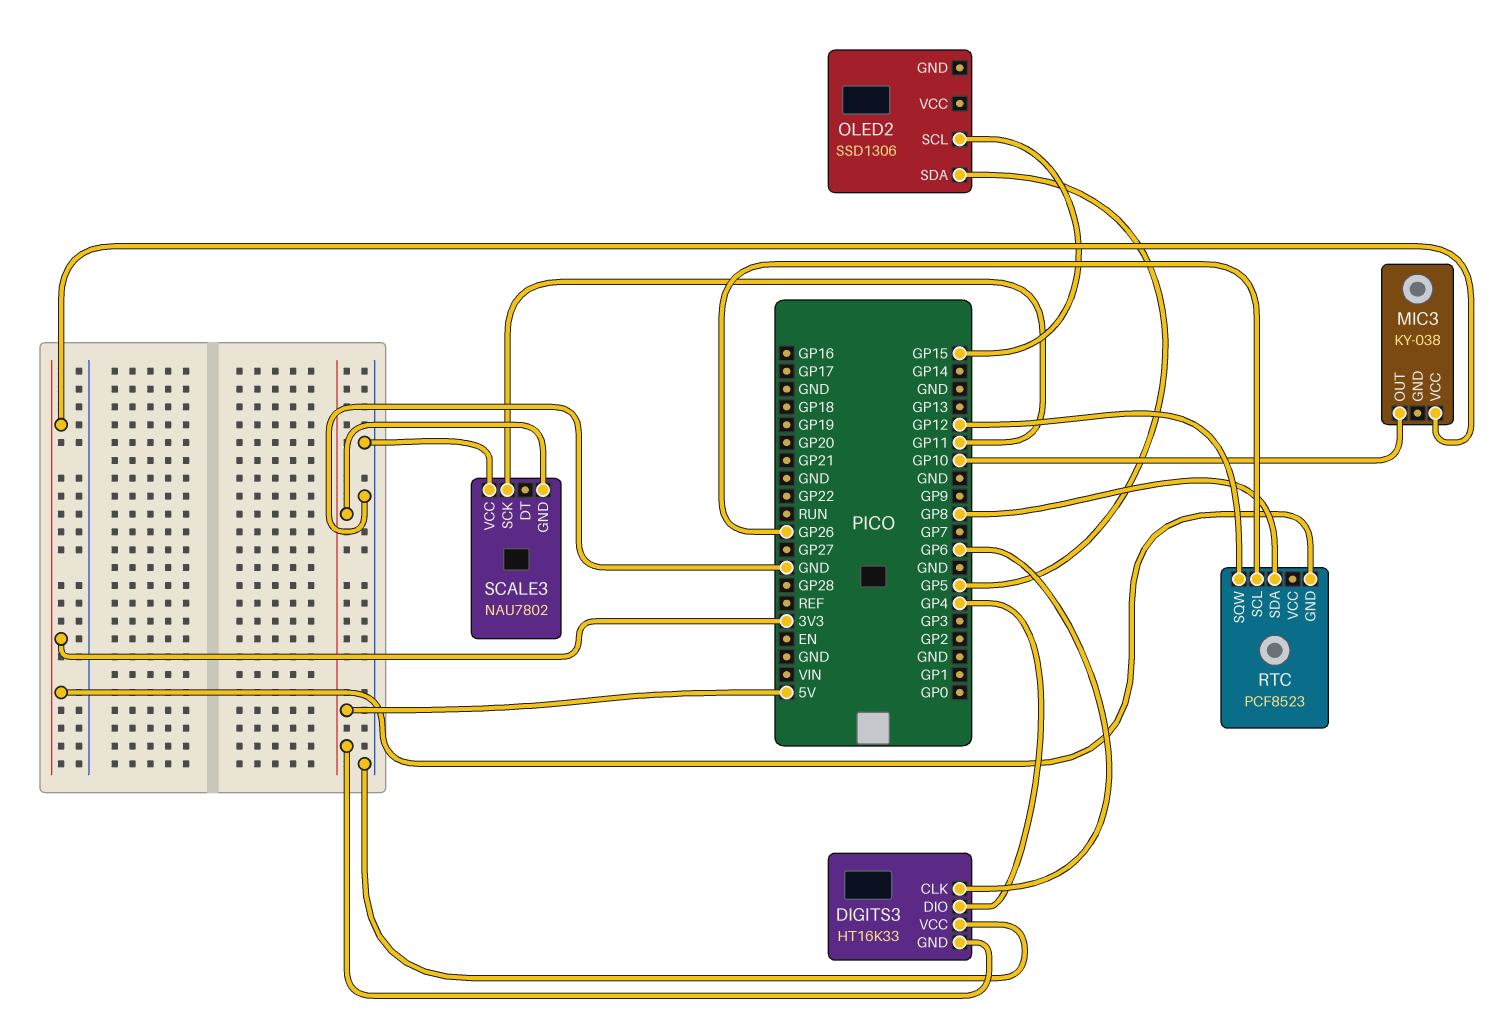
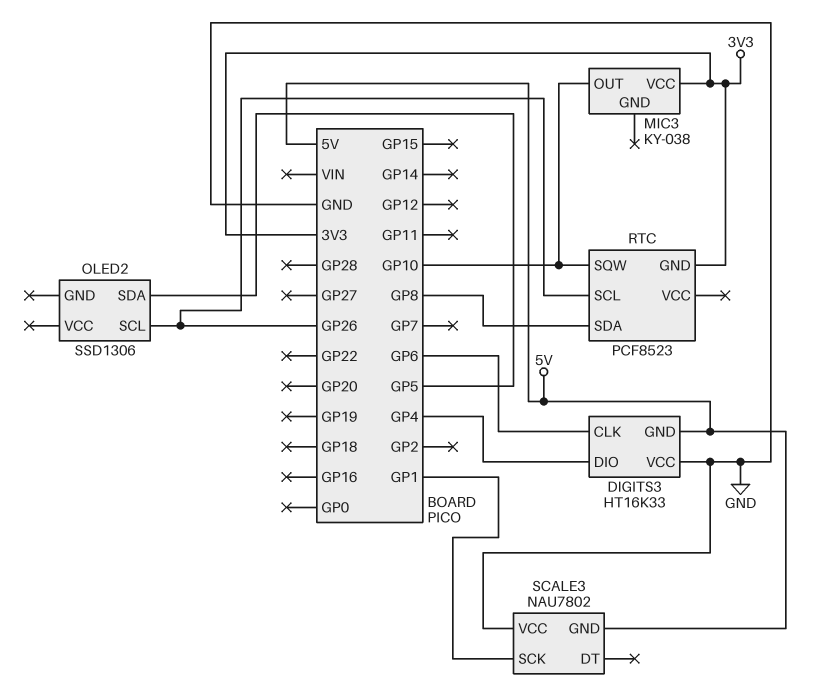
OLED2 pin SCL: GP15 -> GP26
RTC pin SQW: GP12 -> GP10
SCALE3 pin SCK: GP11 -> GP1

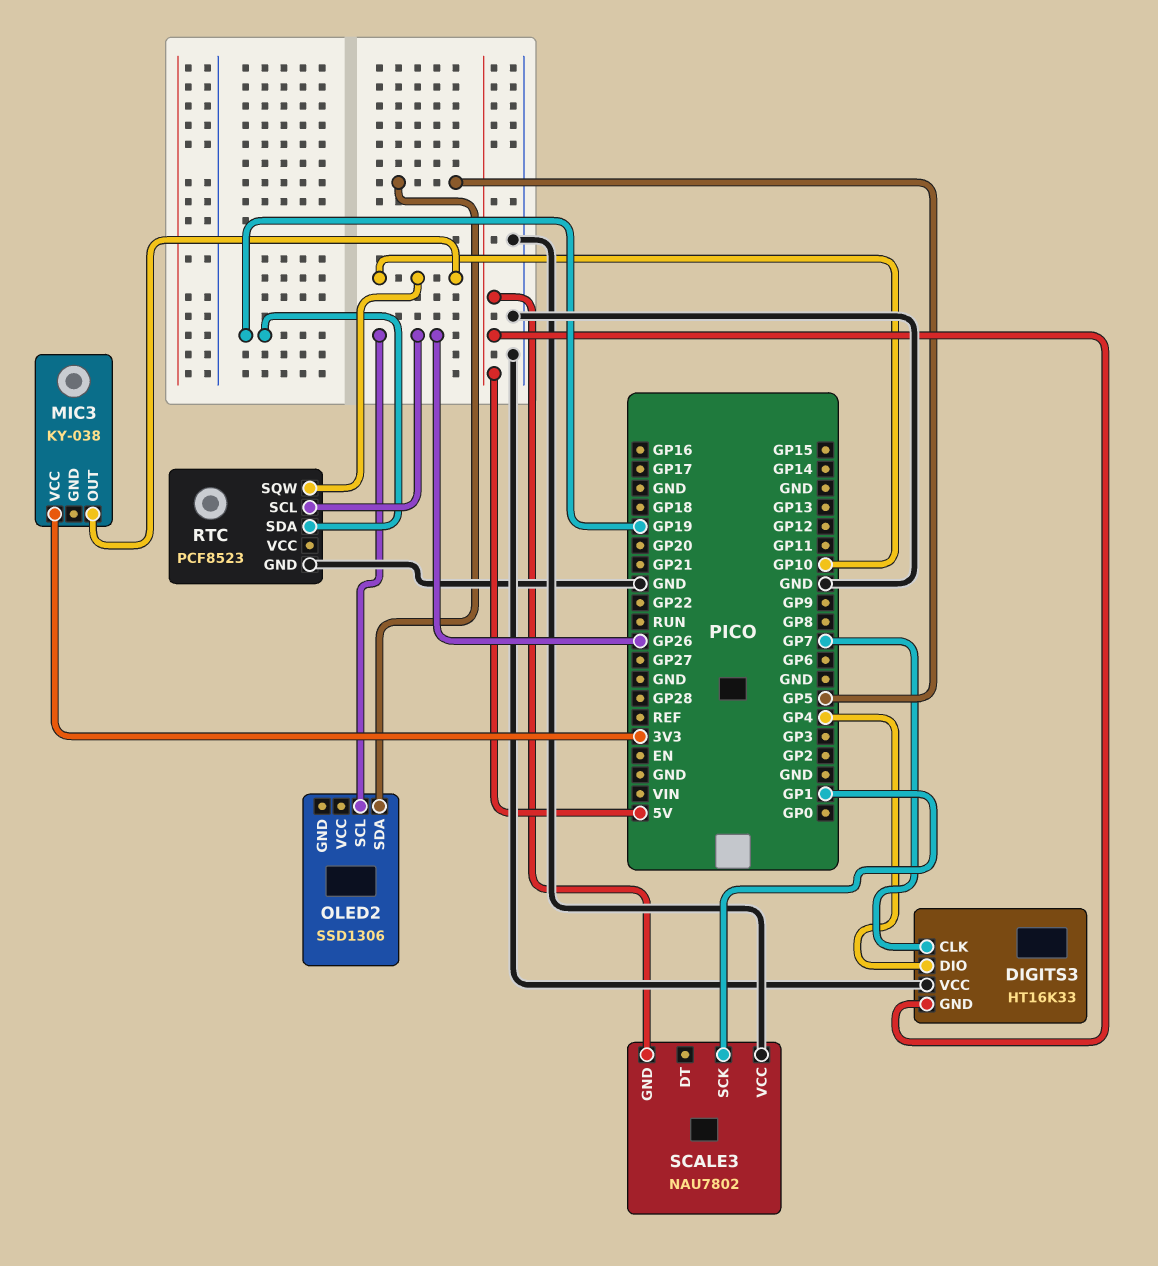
DIGITS3 pin CLK: GP6 -> GP7
RTC pin GND: 3V3 -> GND
RTC pin SDA: GP8 -> GP19

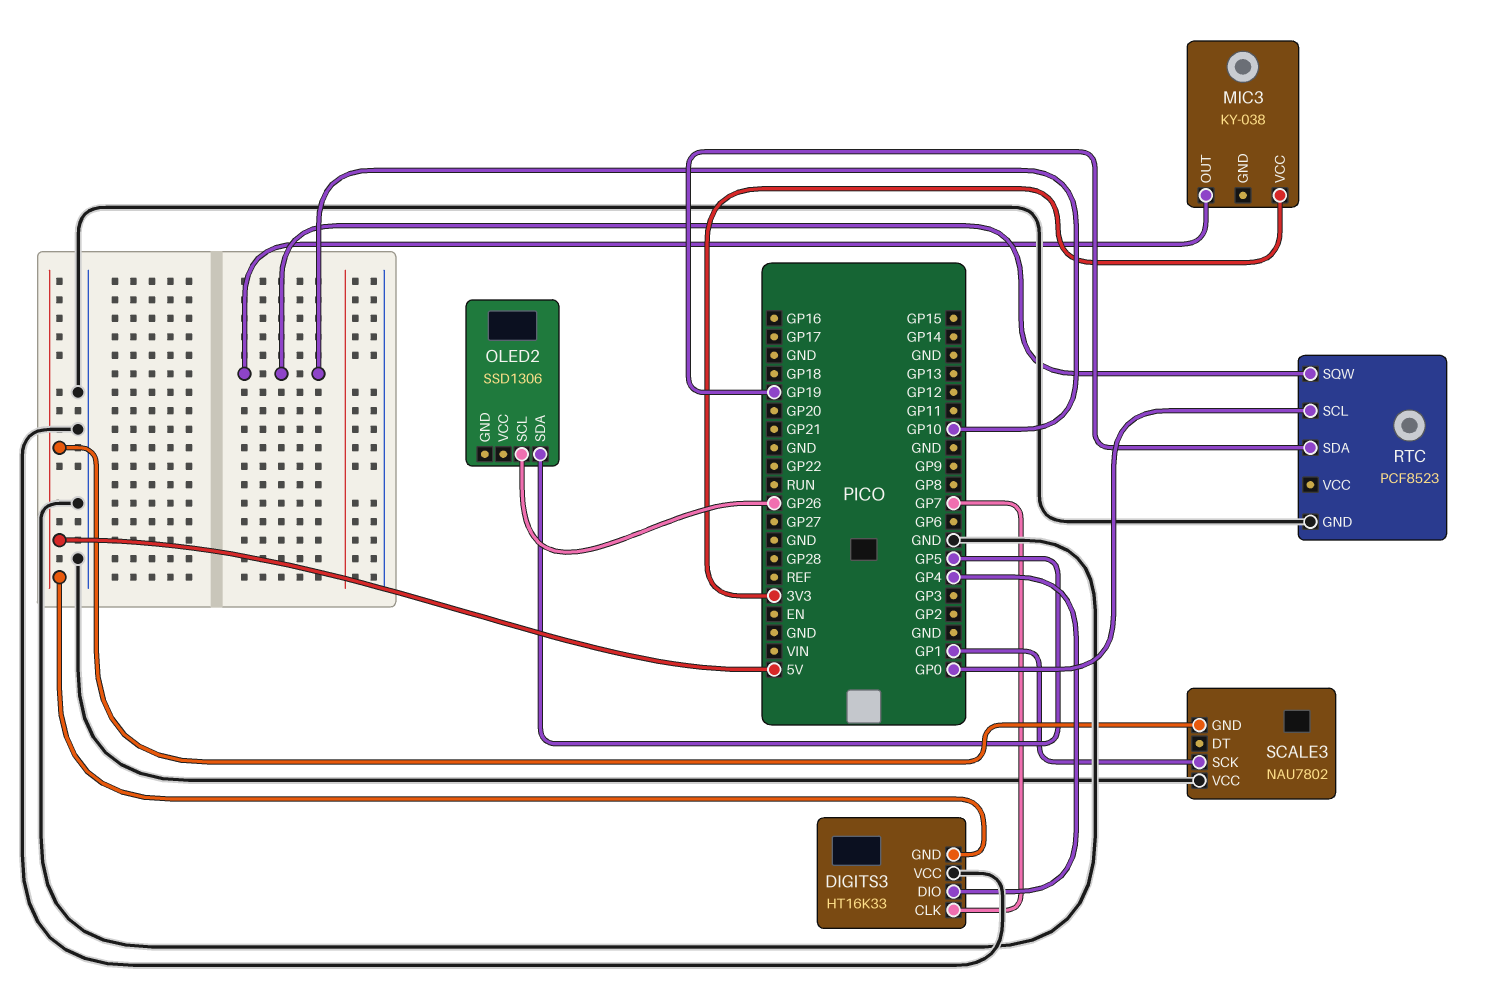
RTC pin SCL: GP26 -> GP0

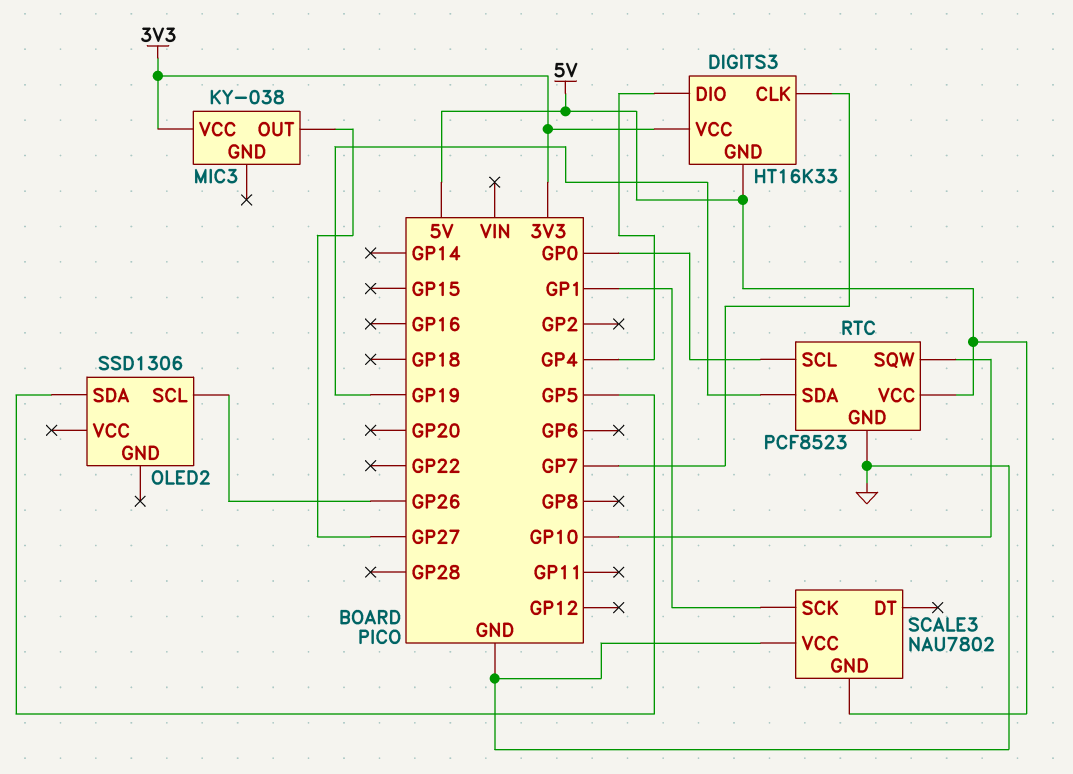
DIGITS3 pin VCC: GND -> 3V3
MIC3 pin OUT: GP10 -> GP27
RTC pin VCC: none -> 5V

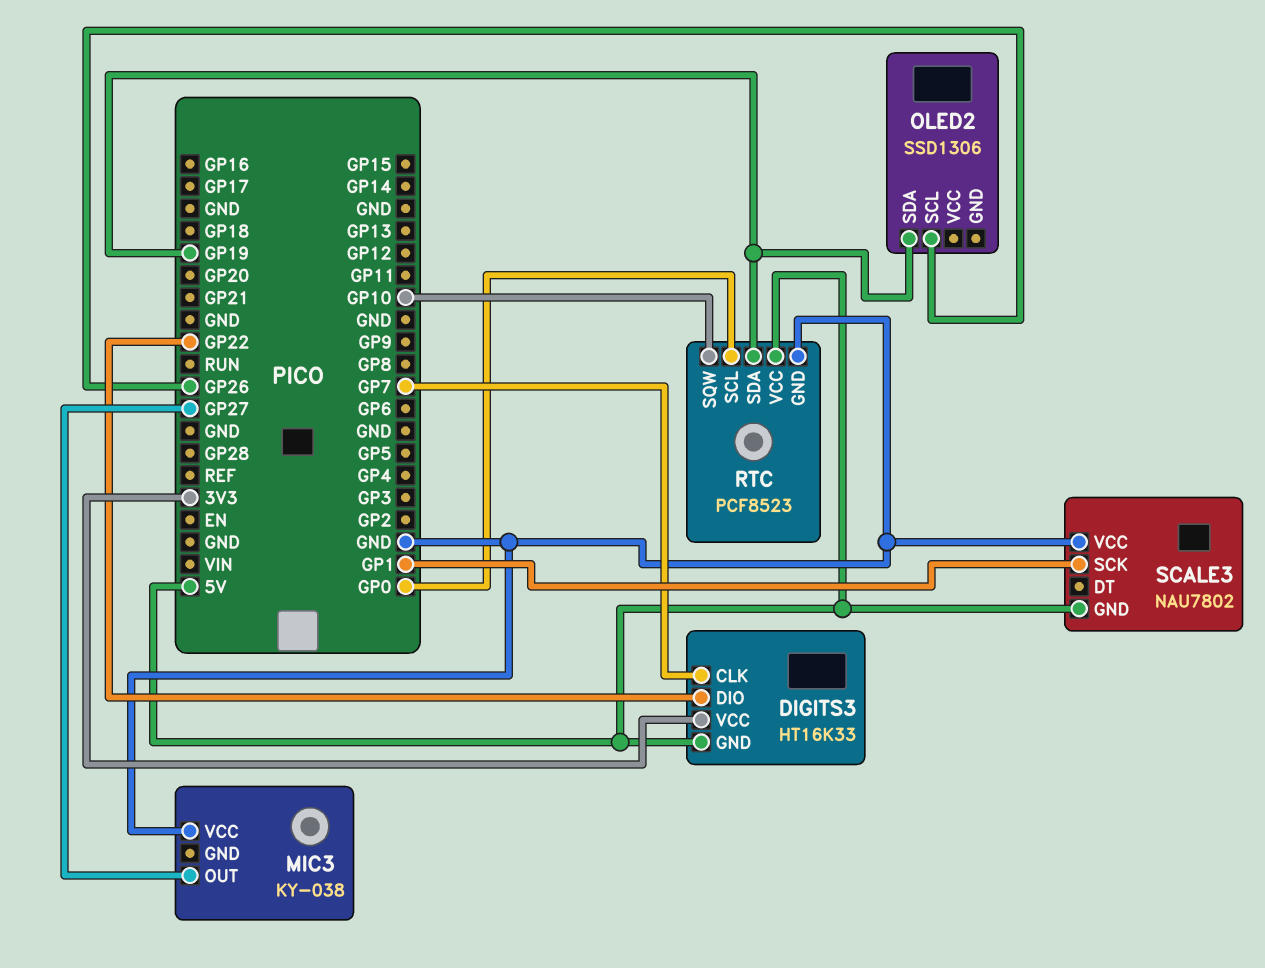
DIGITS3 pin DIO: GP4 -> GP22
MIC3 pin VCC: 3V3 -> GND
OLED2 pin SDA: GP5 -> GP19

